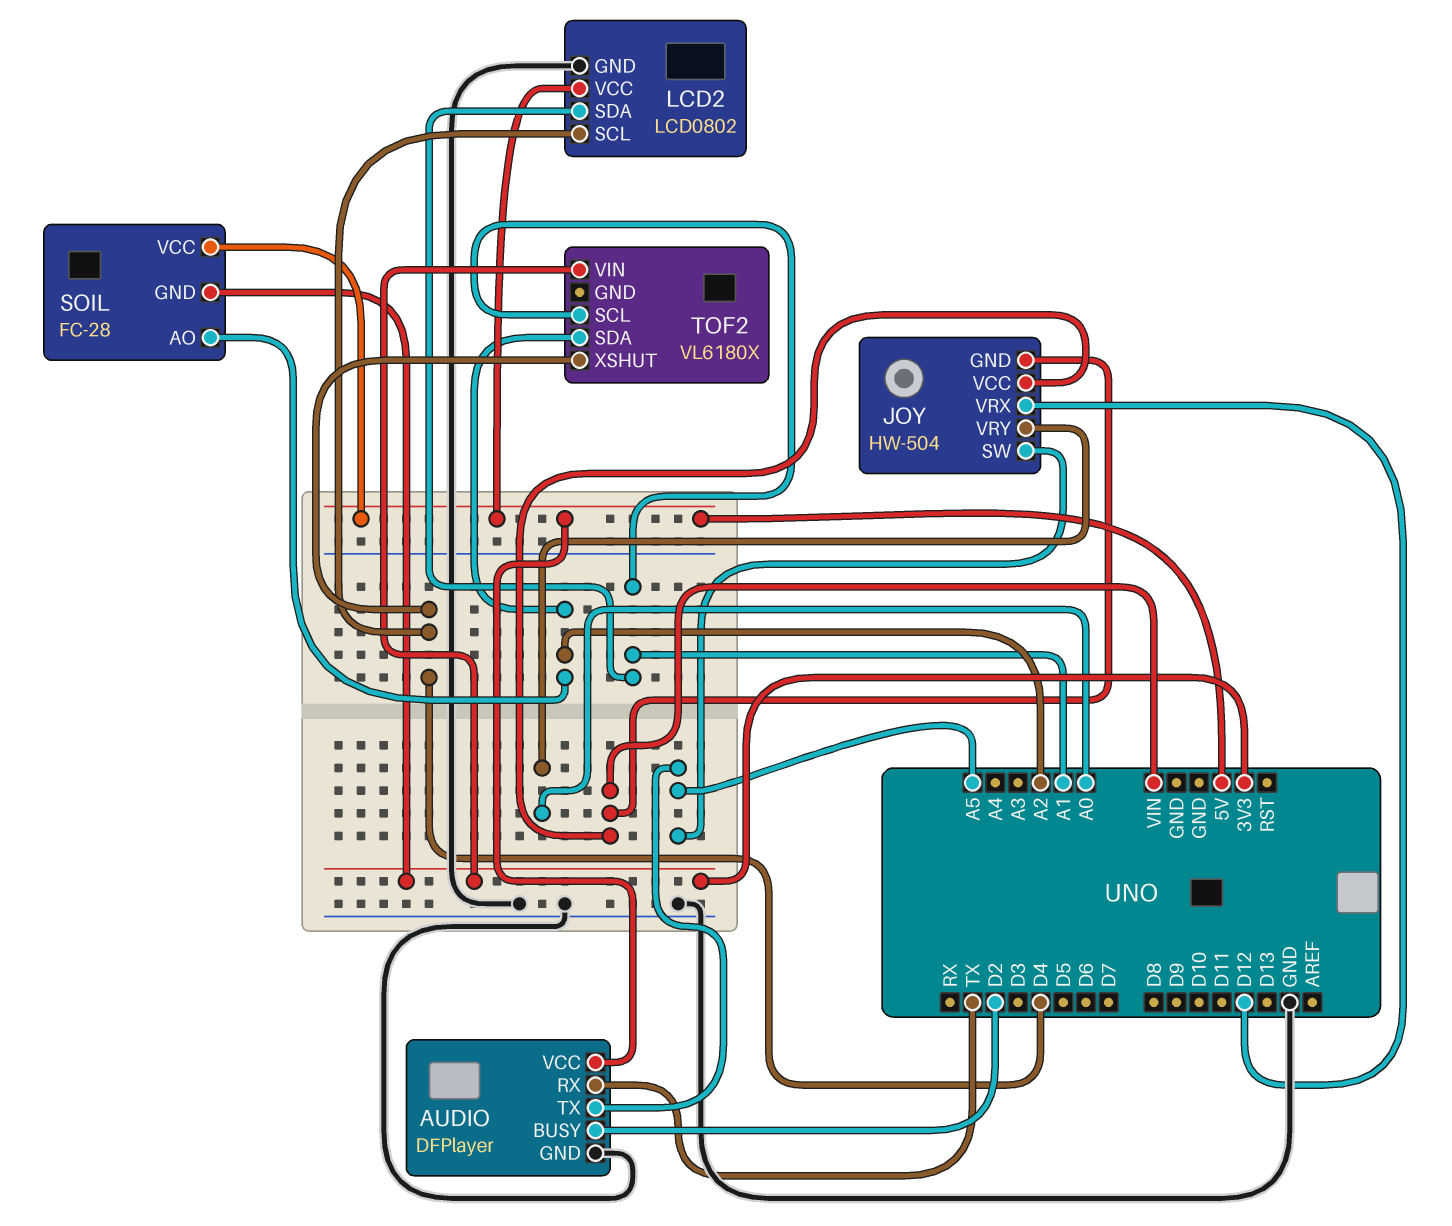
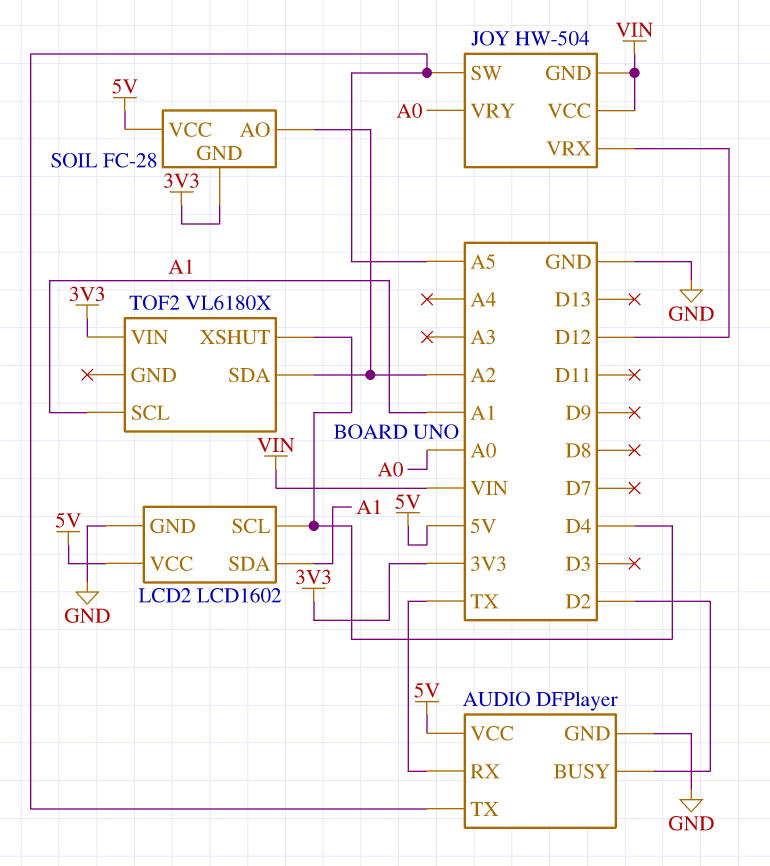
LCD2: LCD0802 -> LCD1602

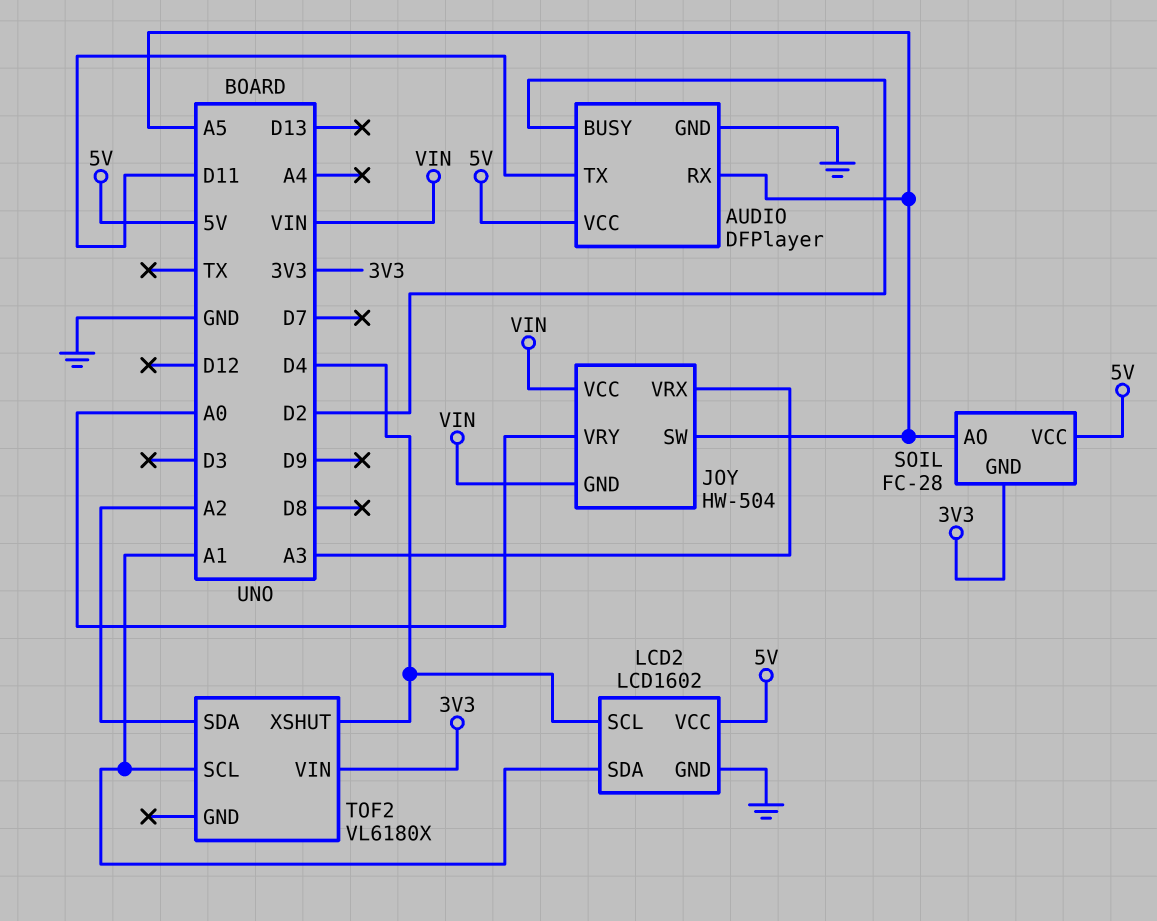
AUDIO pin RX: TX -> A5
AUDIO pin TX: A5 -> D11
JOY pin VRX: D12 -> A3
SOIL pin AO: A2 -> A5

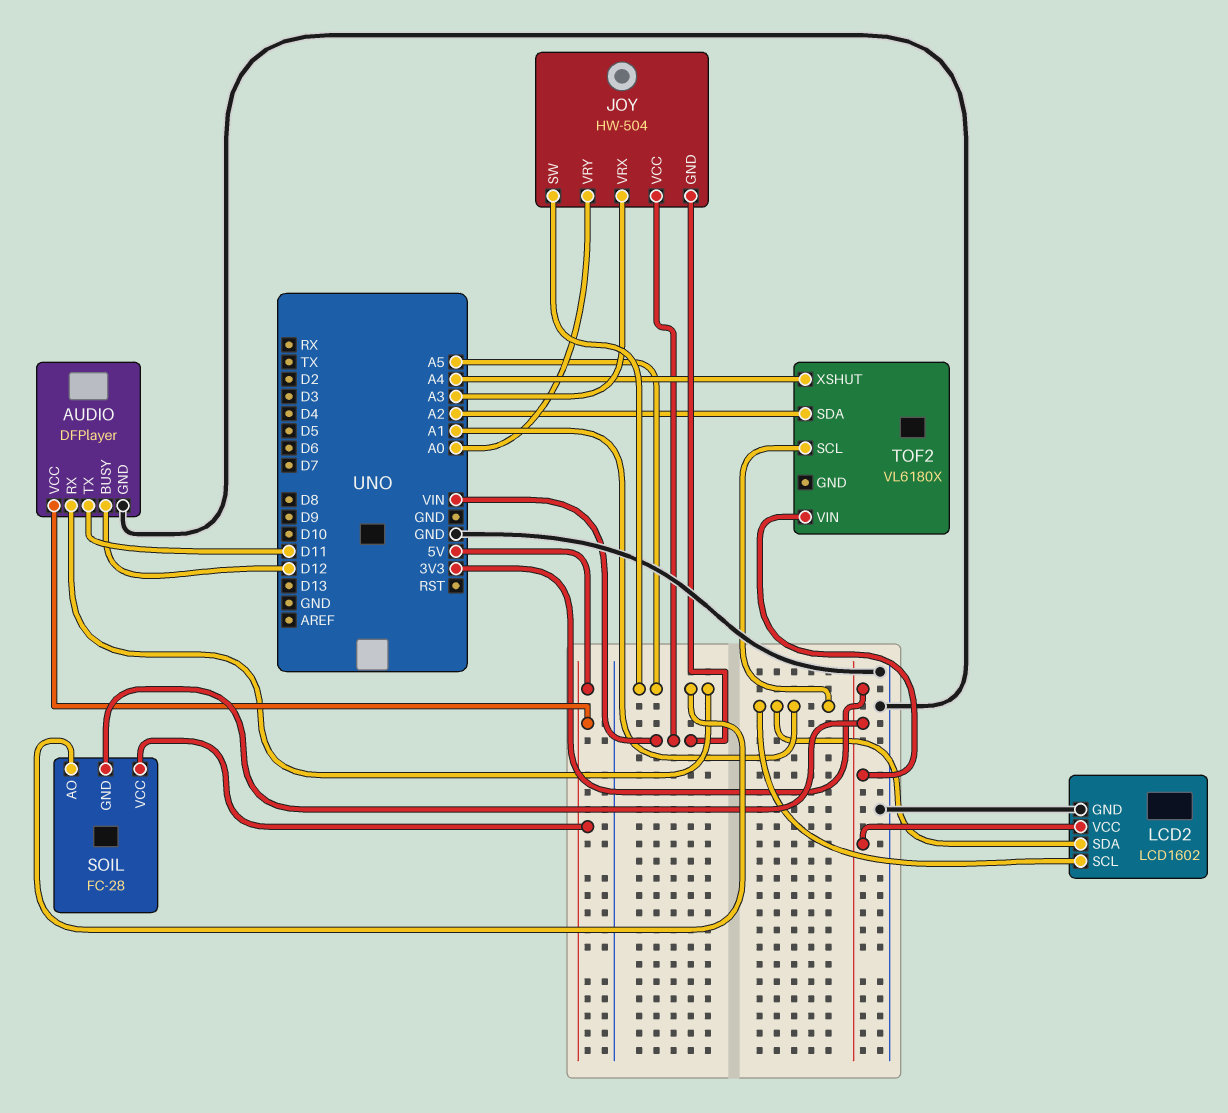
AUDIO pin BUSY: D2 -> D12
LCD2 pin SCL: D4 -> A1
LCD2 pin VCC: 5V -> 3V3
TOF2 pin XSHUT: D4 -> A4

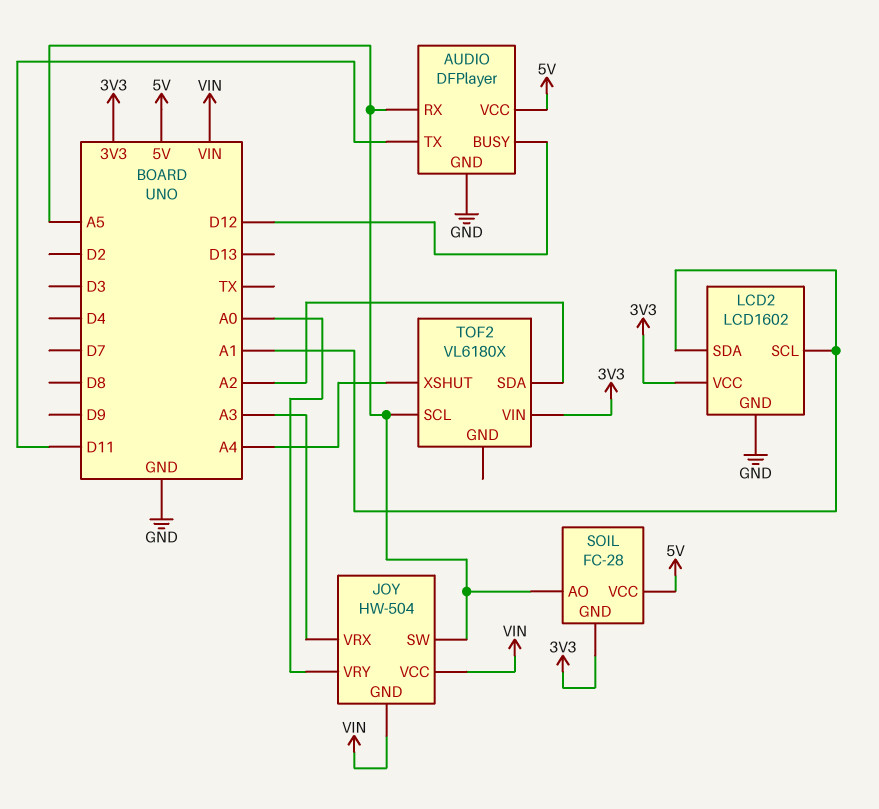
TOF2 pin SCL: A1 -> A5

